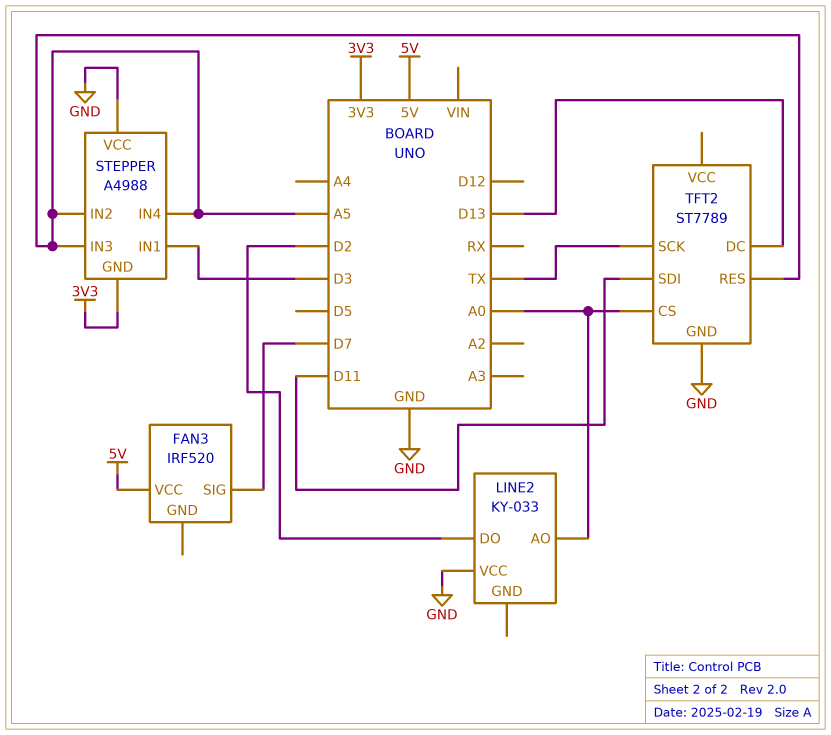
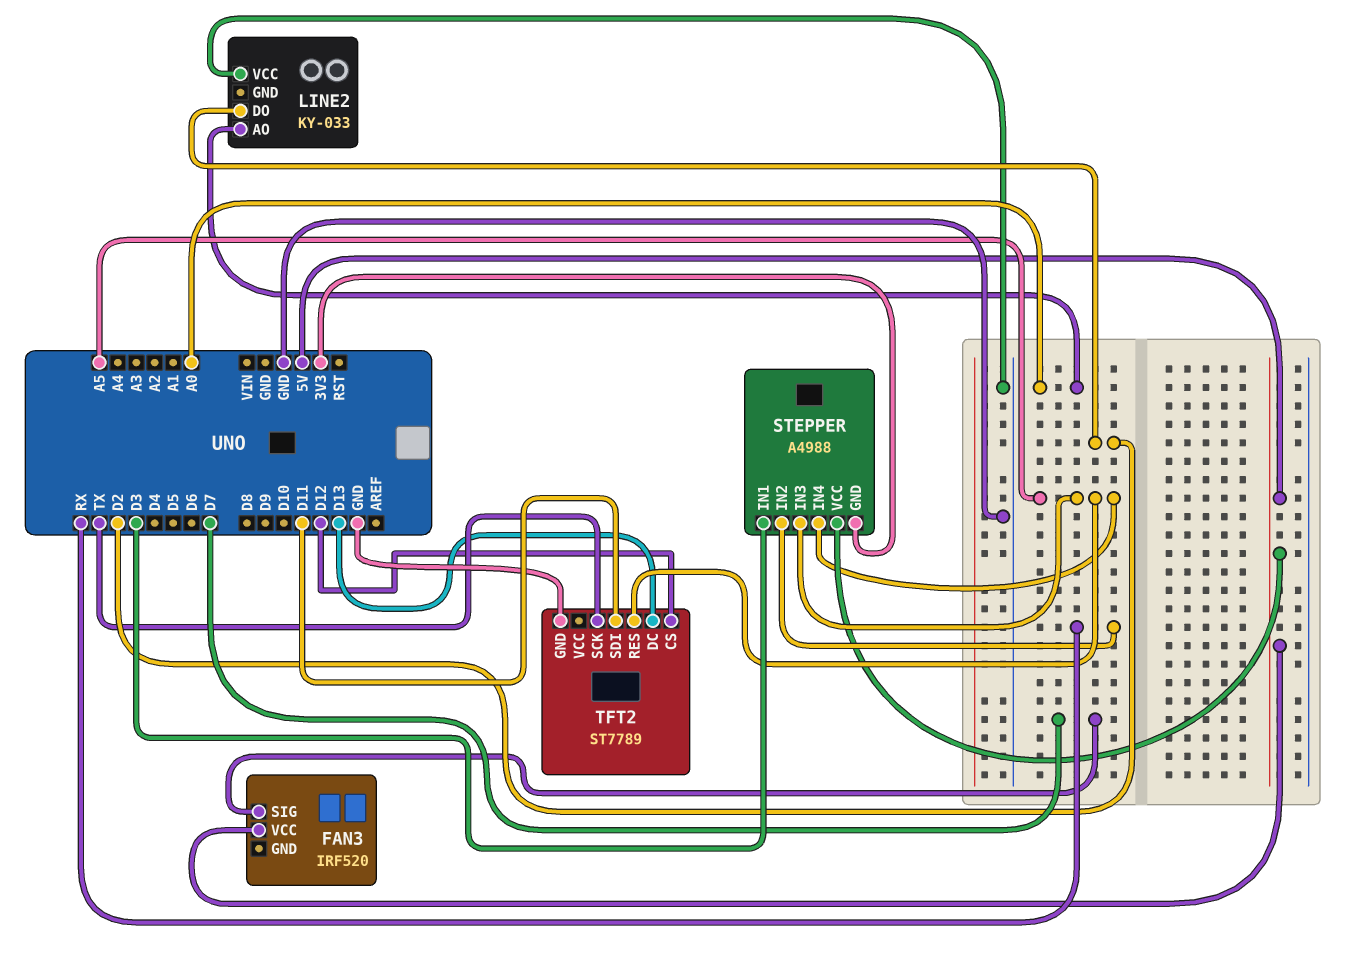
STEPPER pin IN2: A5 -> RX
STEPPER pin VCC: GND -> 5V
TFT2 pin CS: A0 -> D12

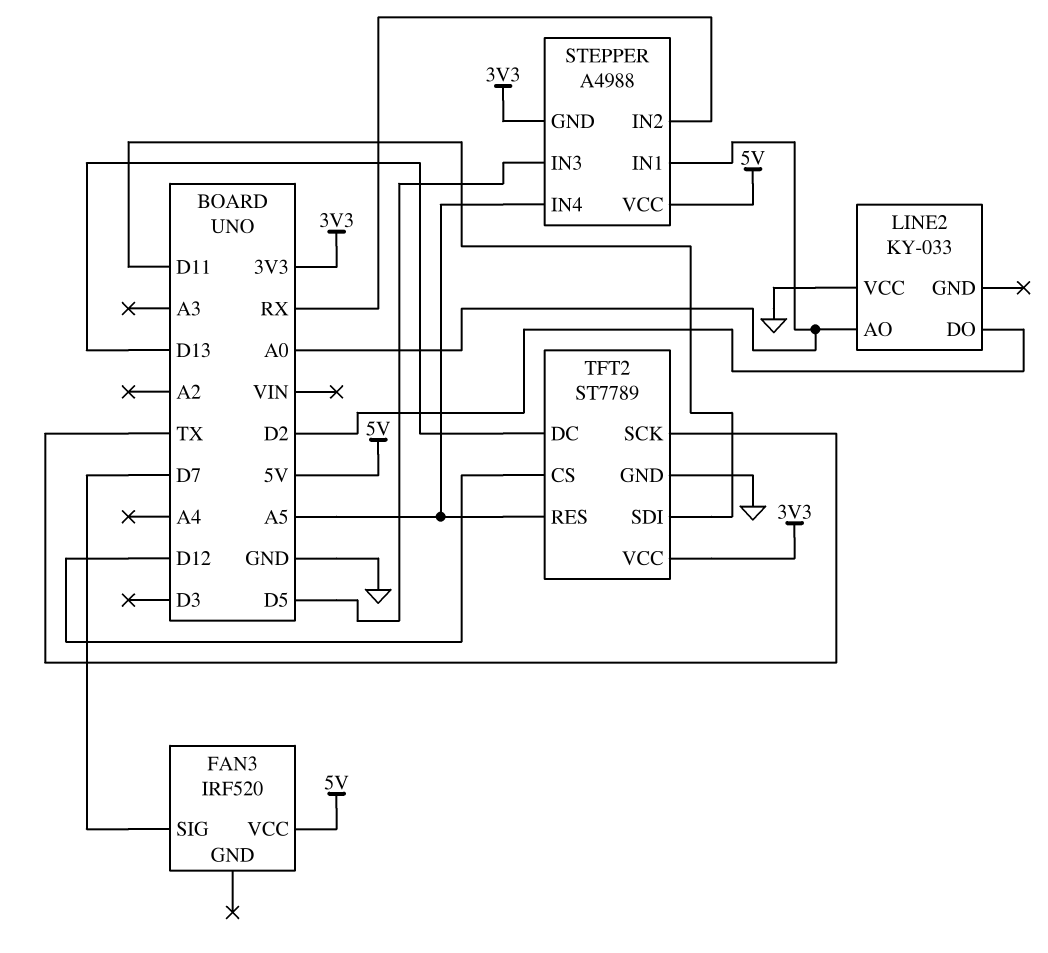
STEPPER pin IN1: D3 -> A0
STEPPER pin IN3: A5 -> D5
TFT2 pin VCC: none -> 3V3

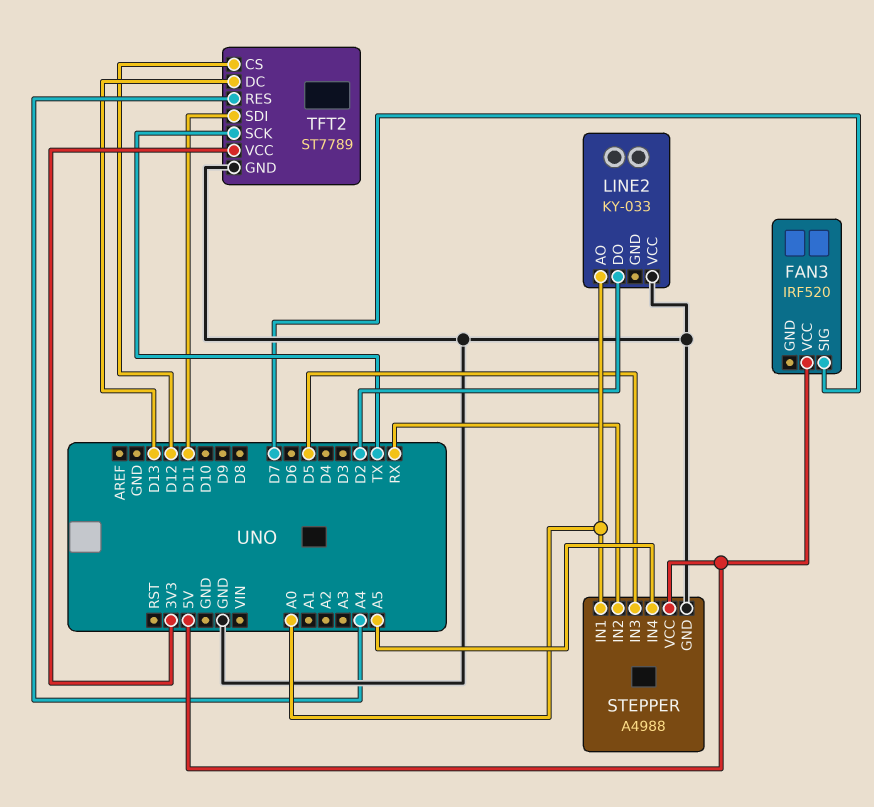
STEPPER pin GND: 3V3 -> GND
TFT2 pin RES: A5 -> A4

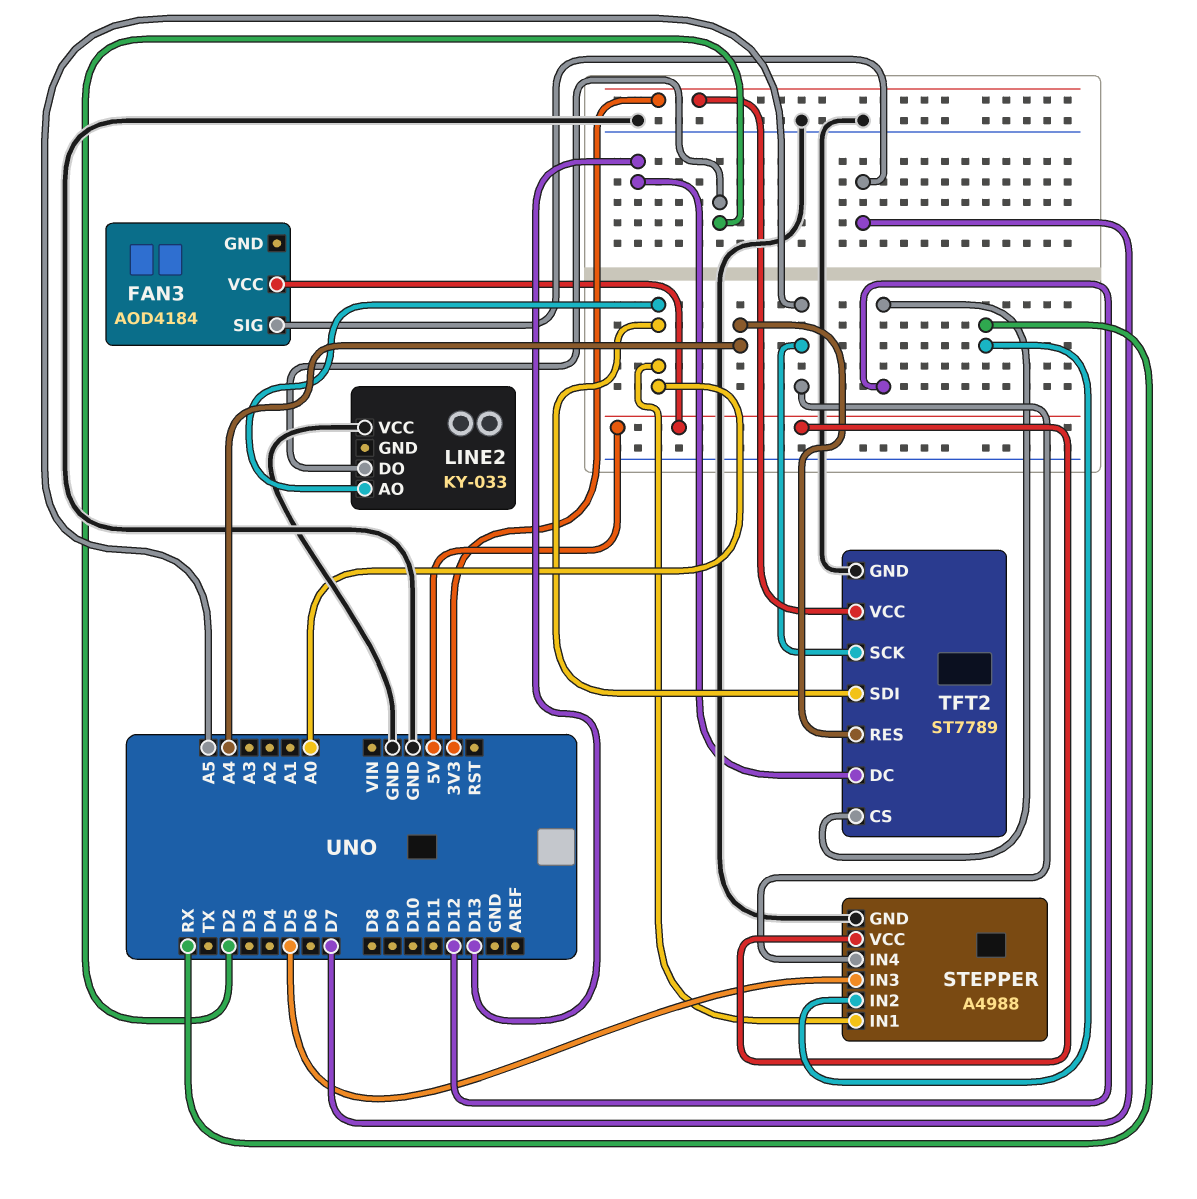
FAN3: IRF520 -> AOD4184
TFT2 pin SCK: TX -> A5
TFT2 pin SDI: D11 -> A0

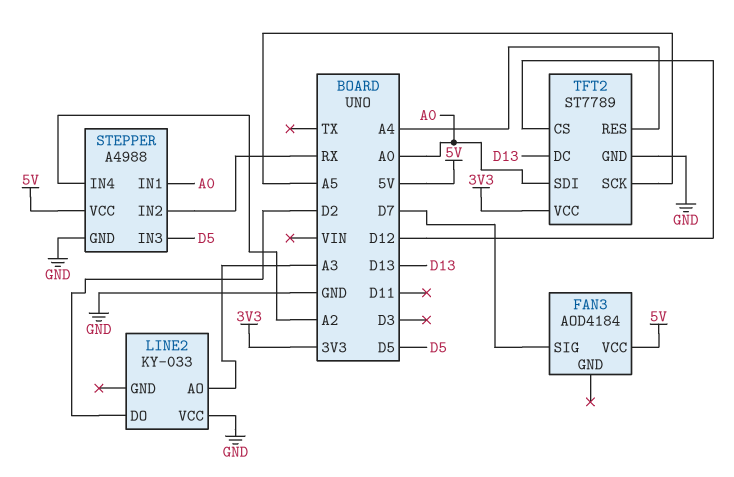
LINE2 pin AO: A0 -> A3
STEPPER pin IN4: A5 -> A2

